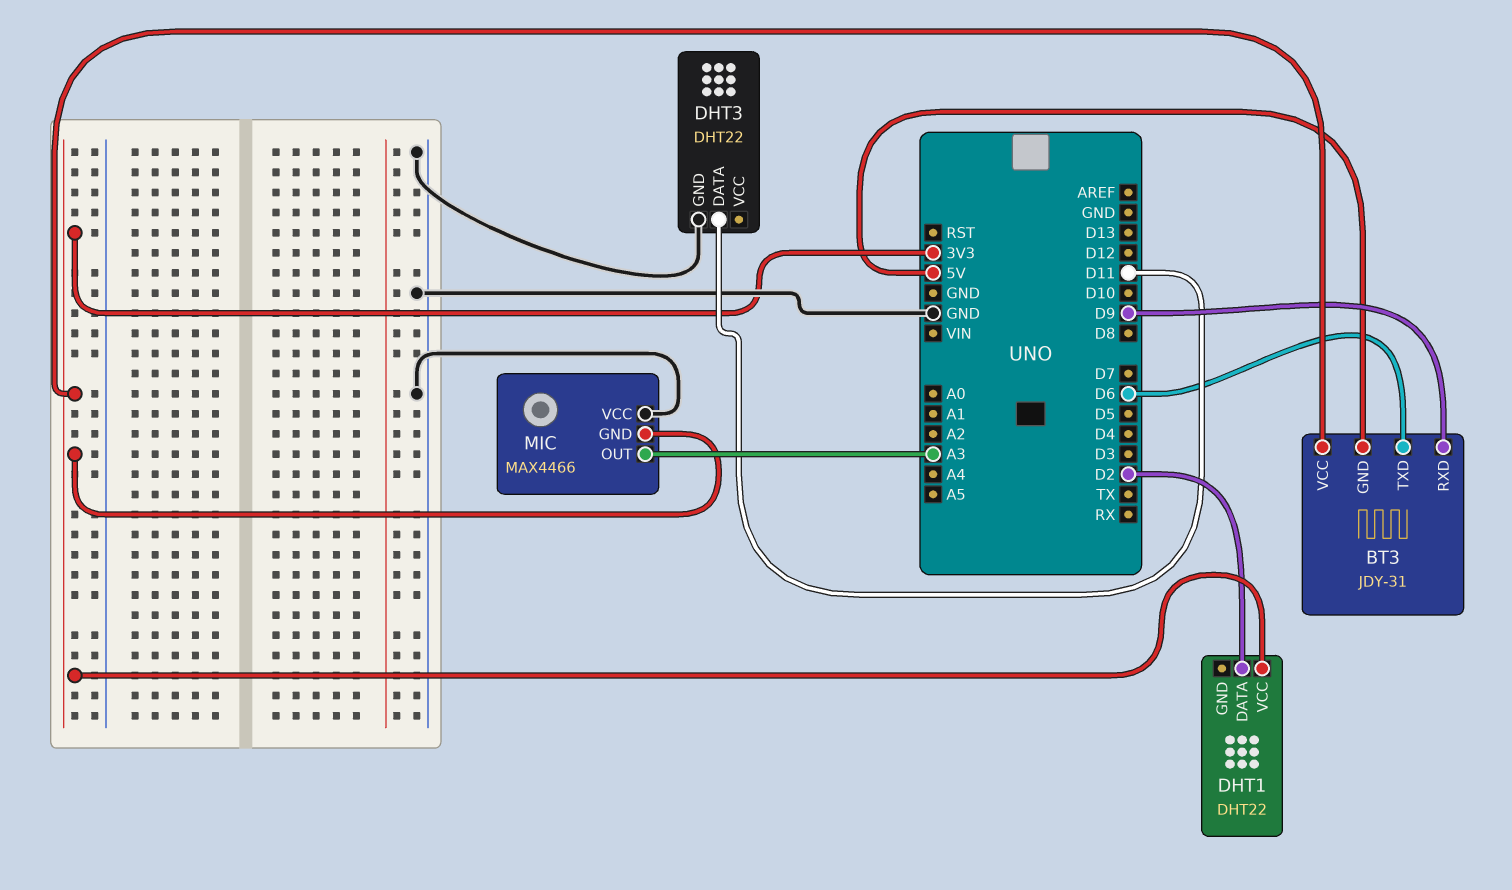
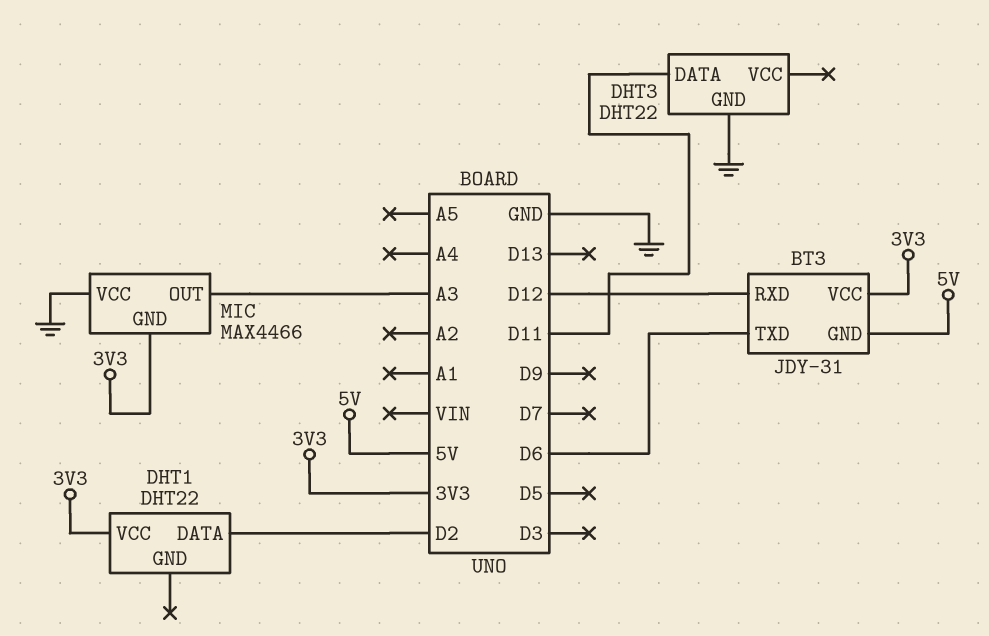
BT3 pin RXD: D9 -> D12

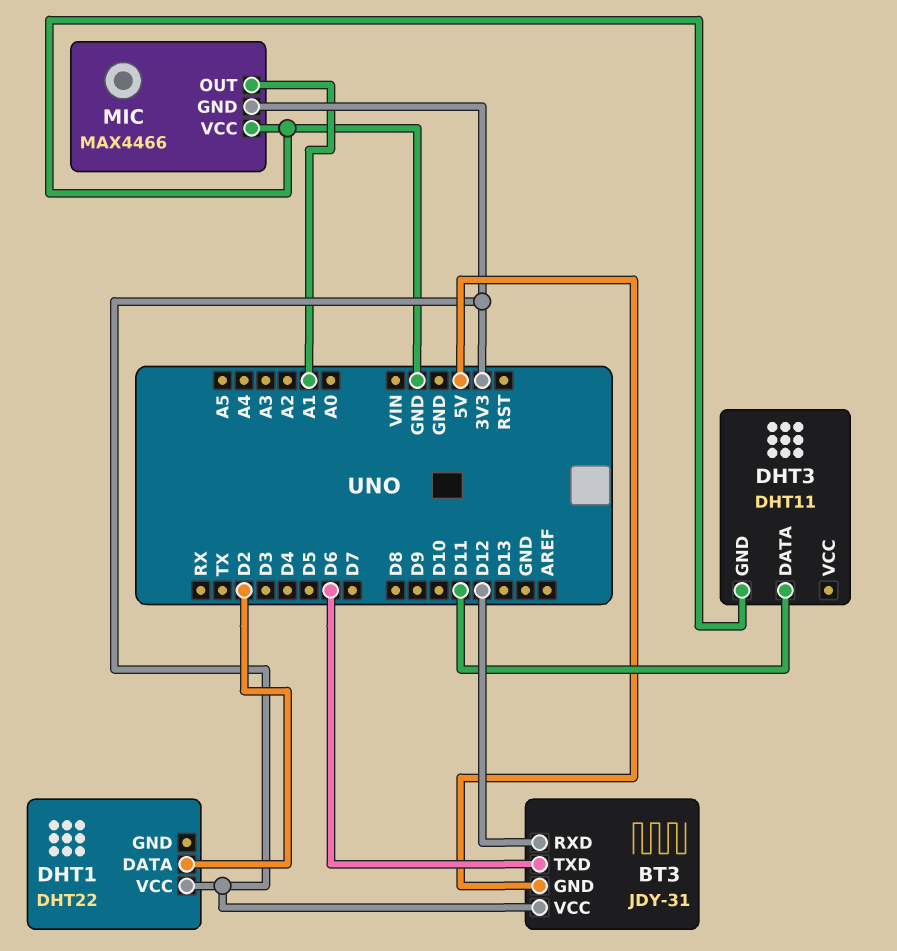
DHT3: DHT22 -> DHT11
MIC pin OUT: A3 -> A1

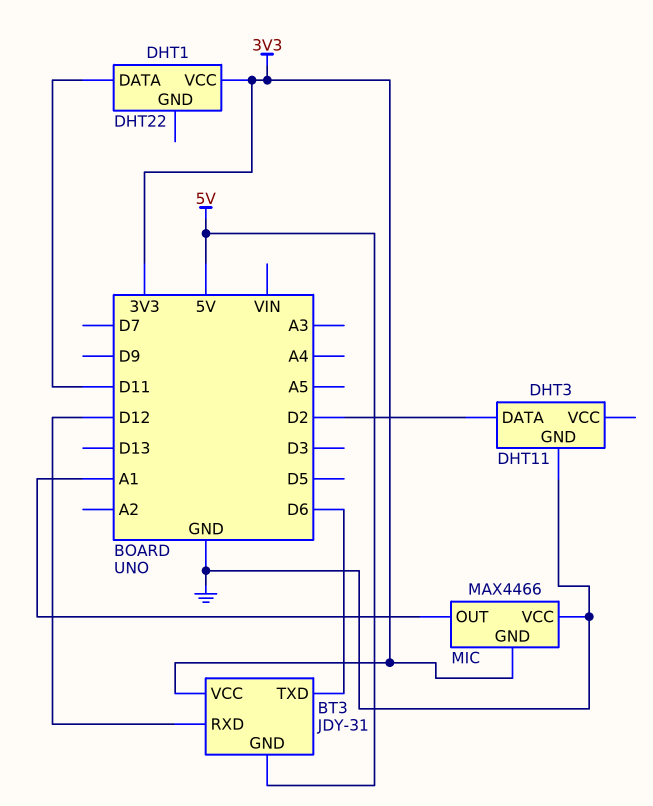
DHT1 pin DATA: D2 -> D11
DHT3 pin DATA: D11 -> D2

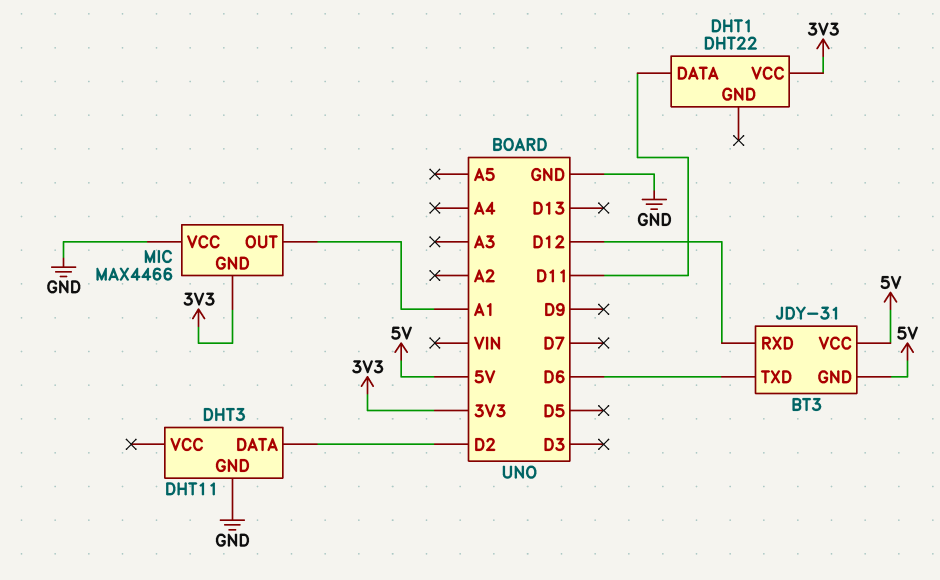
BT3 pin VCC: 3V3 -> 5V

